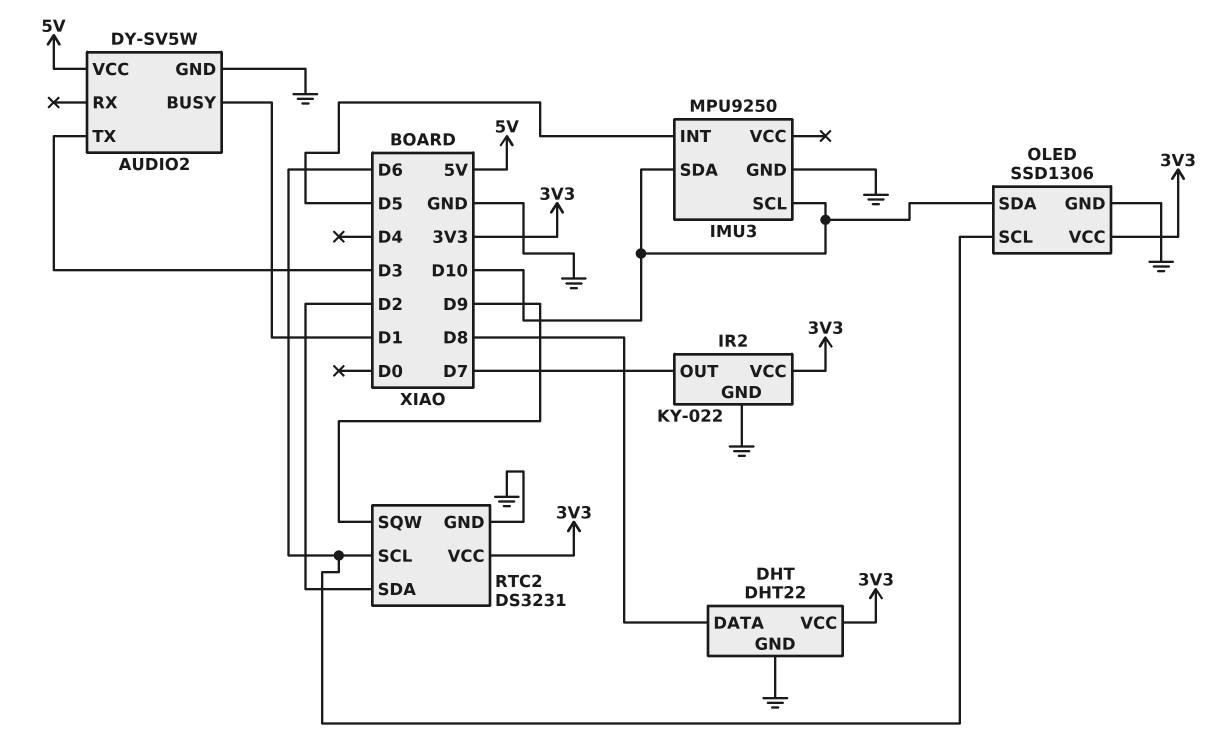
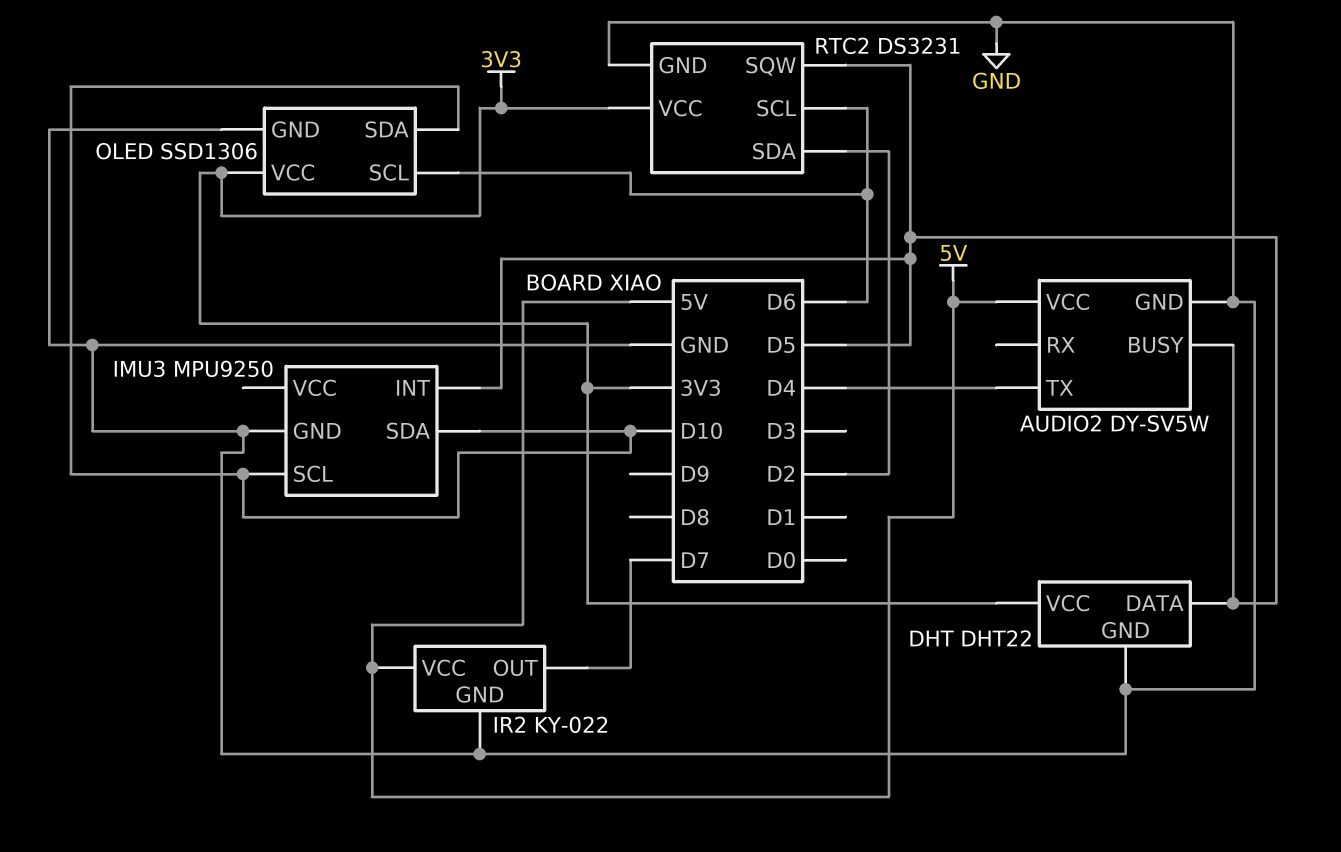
AUDIO2 pin BUSY: D1 -> D5
AUDIO2 pin TX: D3 -> D4
DHT pin DATA: D8 -> D5
IR2 pin VCC: 3V3 -> 5V
RTC2 pin SQW: D9 -> D5

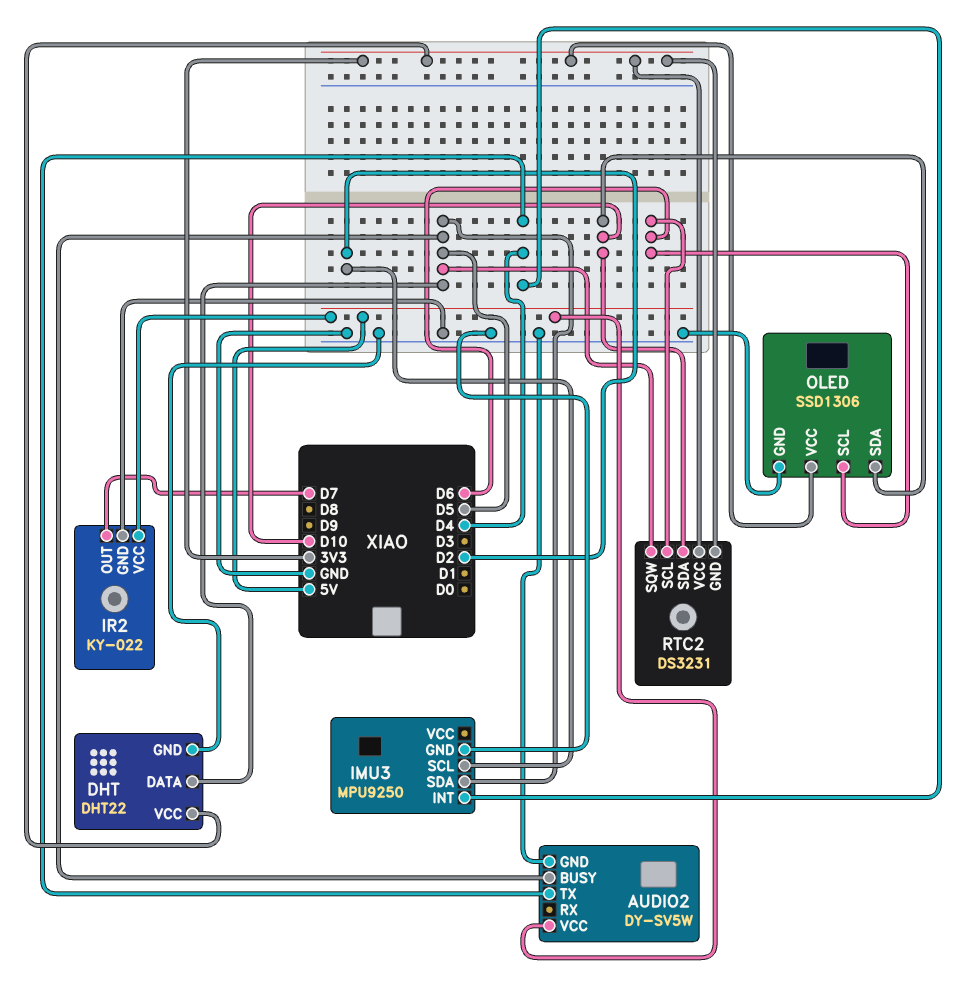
IMU3 pin INT: D5 -> D4
IMU3 pin SCL: D10 -> D2
IMU3 pin SDA: D10 -> D5
RTC2 pin GND: GND -> 3V3
RTC2 pin SDA: D2 -> D10

